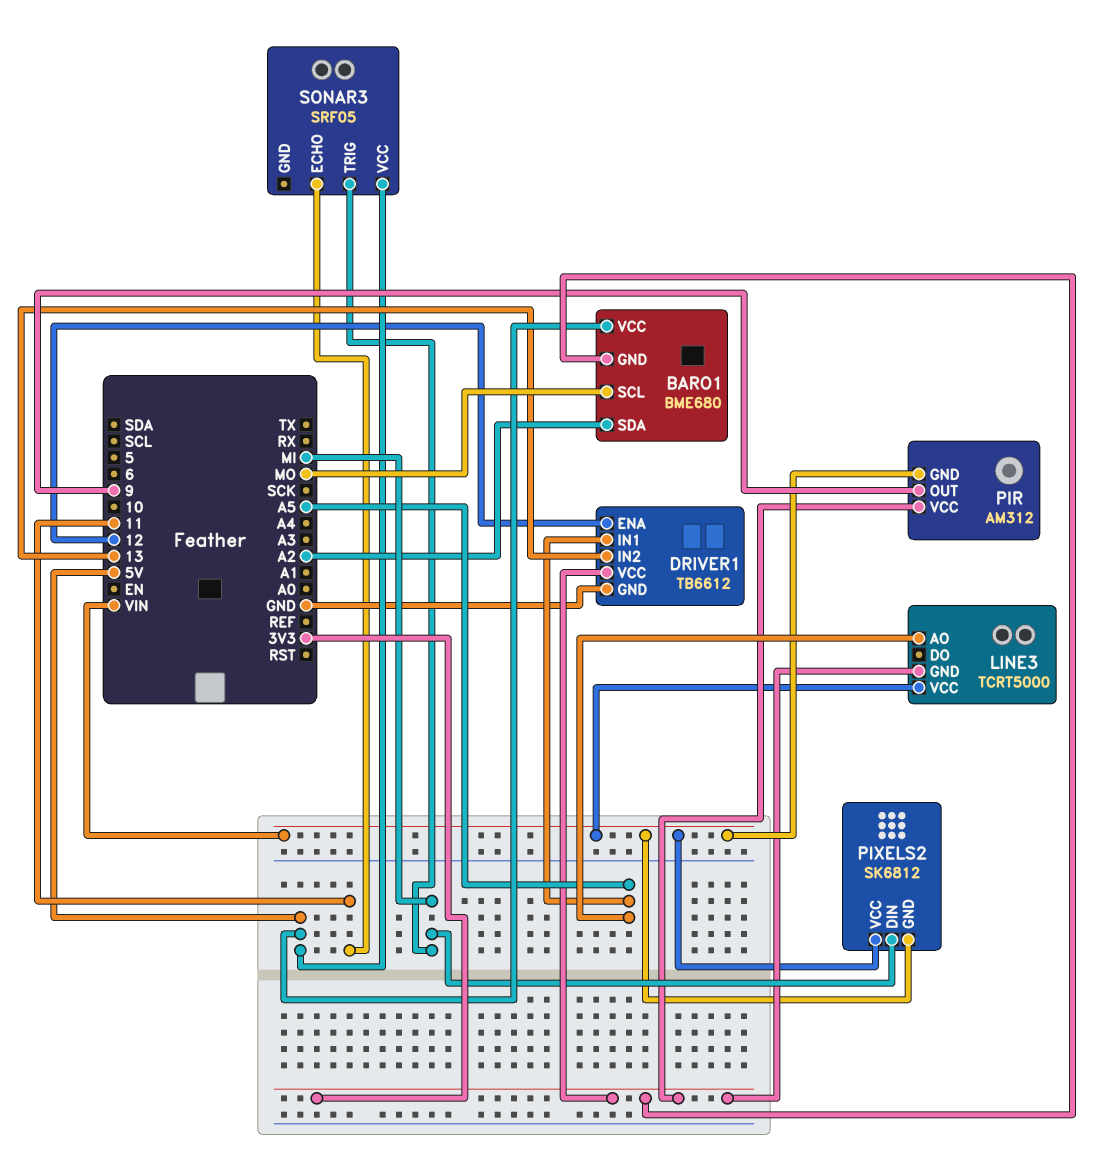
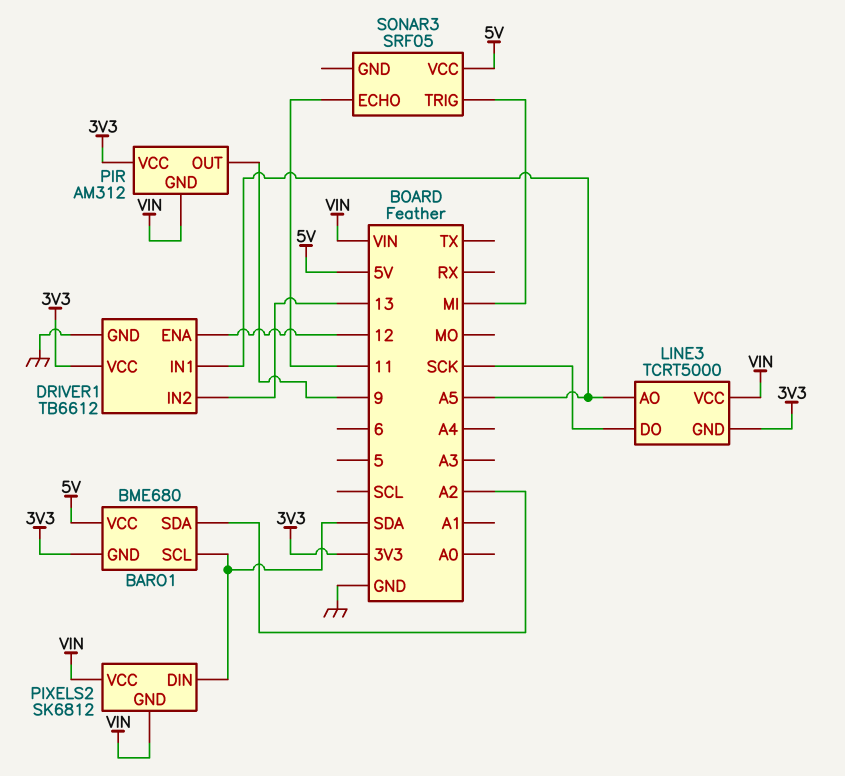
BARO1 pin SCL: MO -> SDA
LINE3 pin DO: none -> SCK
PIXELS2 pin DIN: MI -> SDA

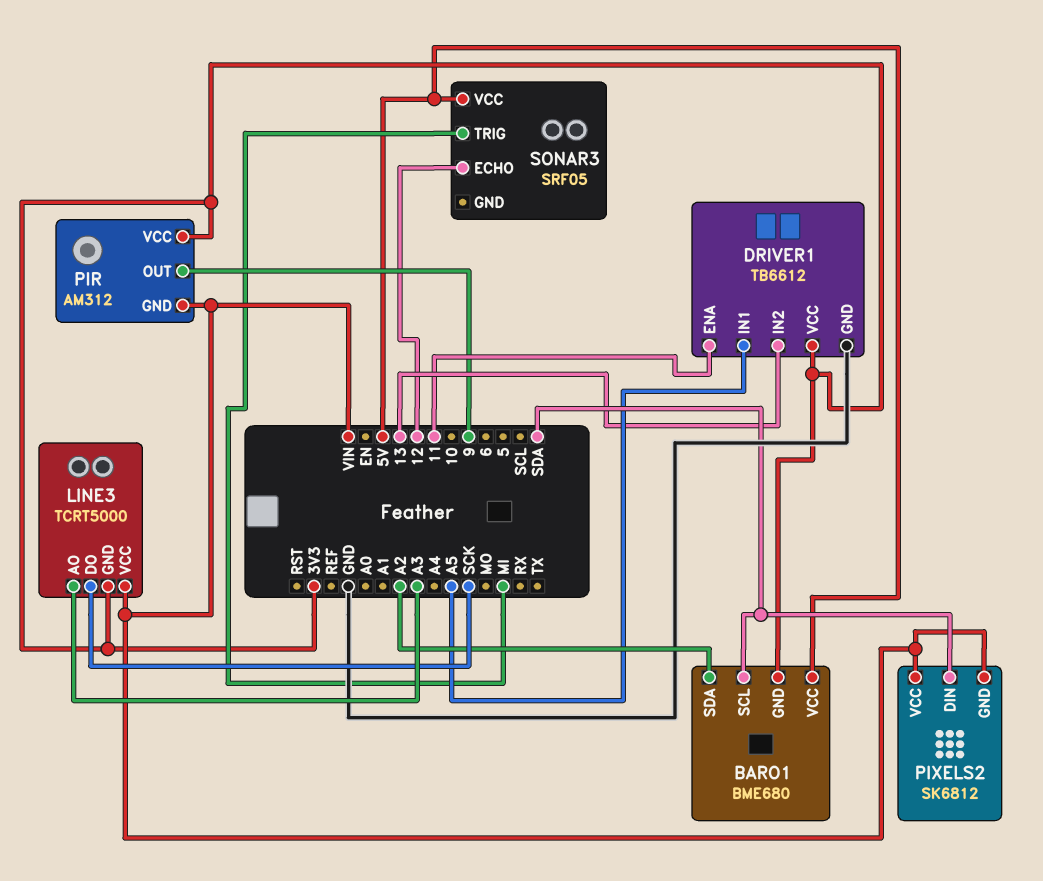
DRIVER1 pin ENA: 12 -> 11
LINE3 pin AO: A5 -> A3
SONAR3 pin ECHO: 11 -> 12

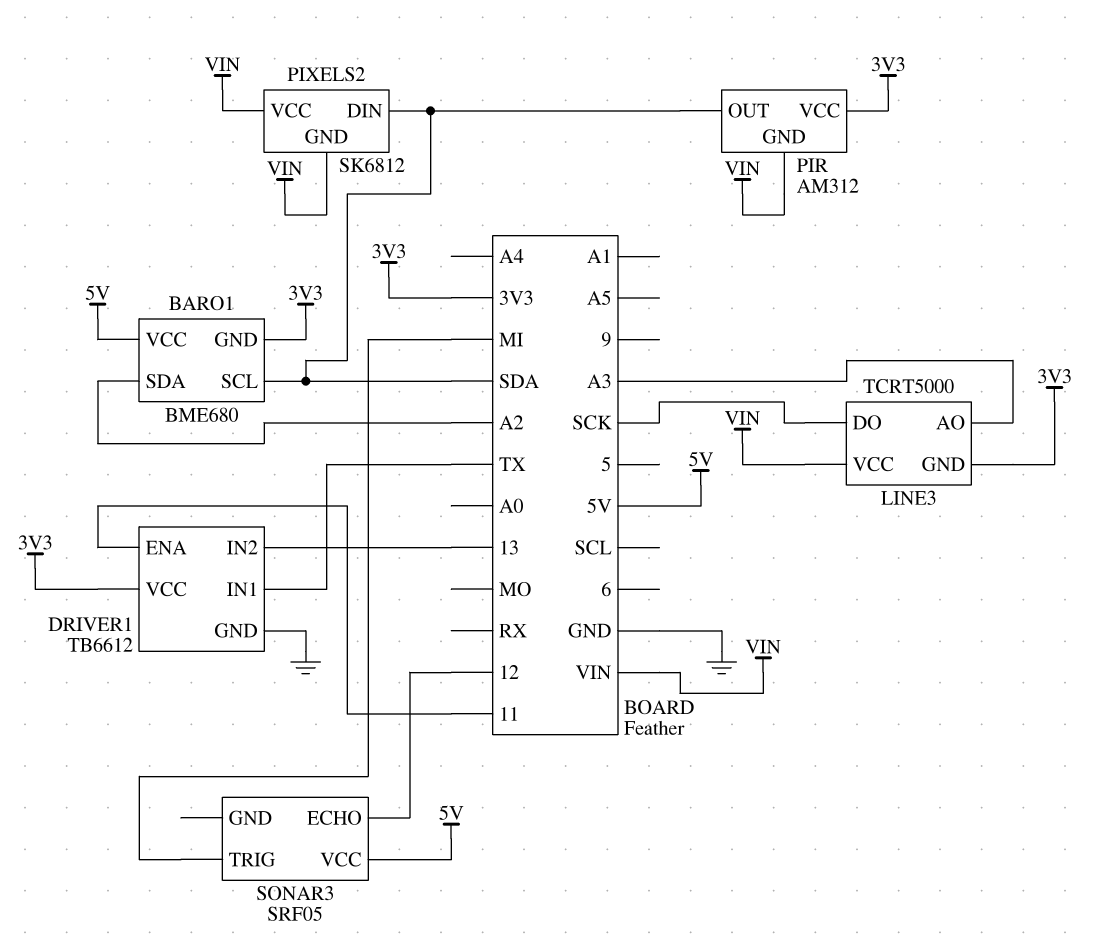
DRIVER1 pin IN1: A5 -> TX
PIR pin OUT: 9 -> SDA

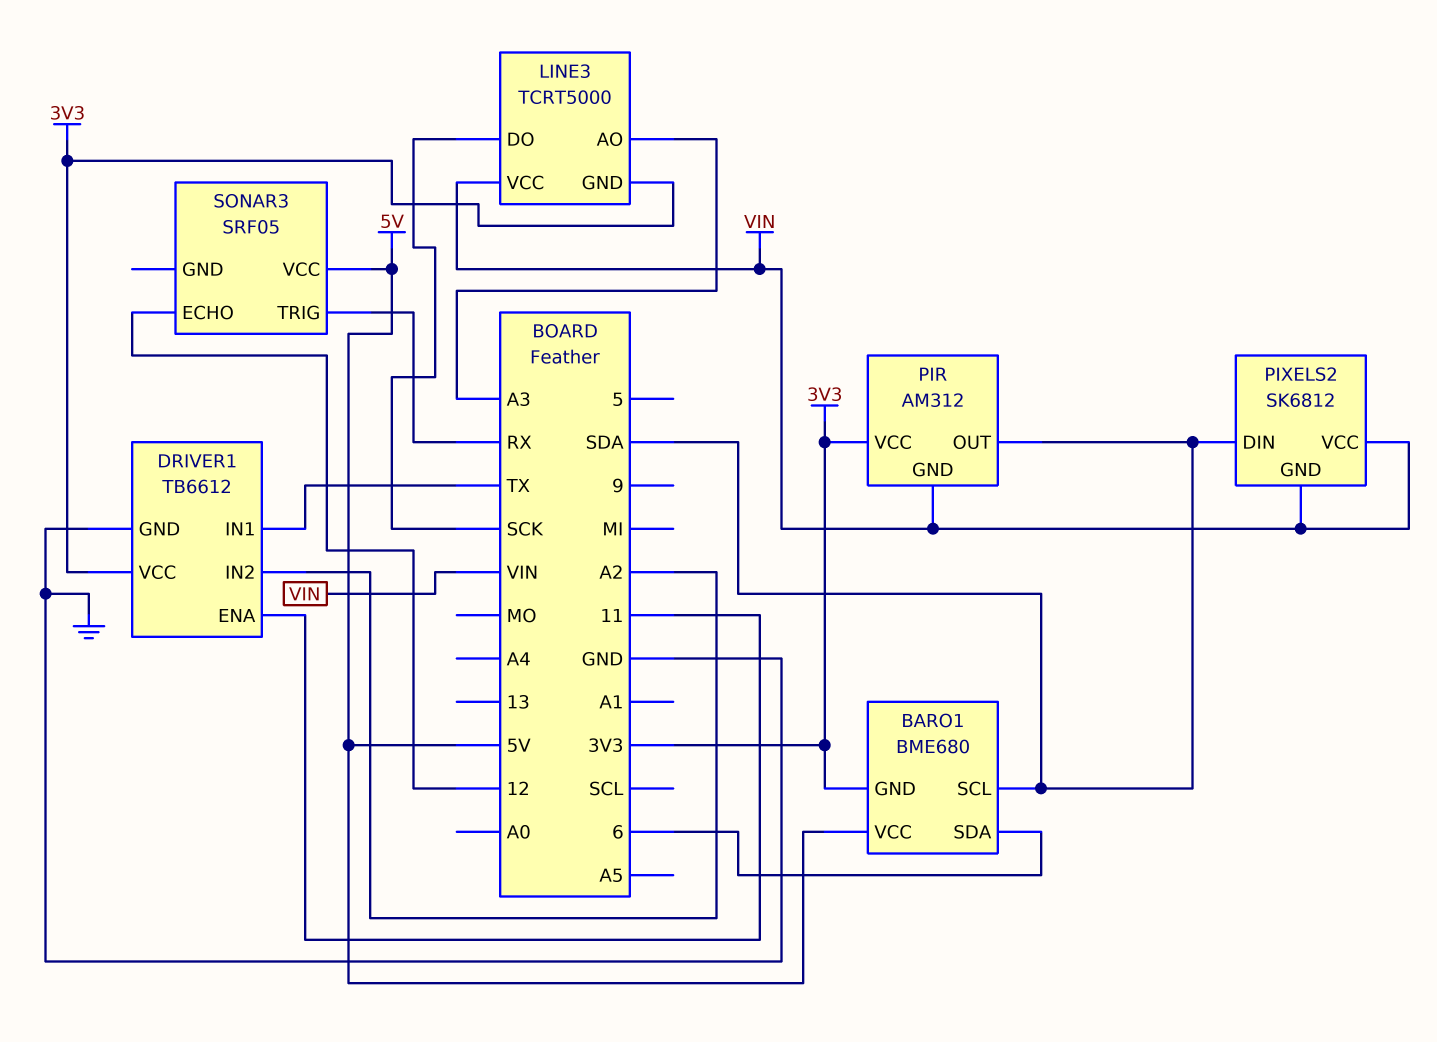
BARO1 pin SDA: A2 -> 6
DRIVER1 pin IN2: 13 -> A2
SONAR3 pin TRIG: MI -> RX

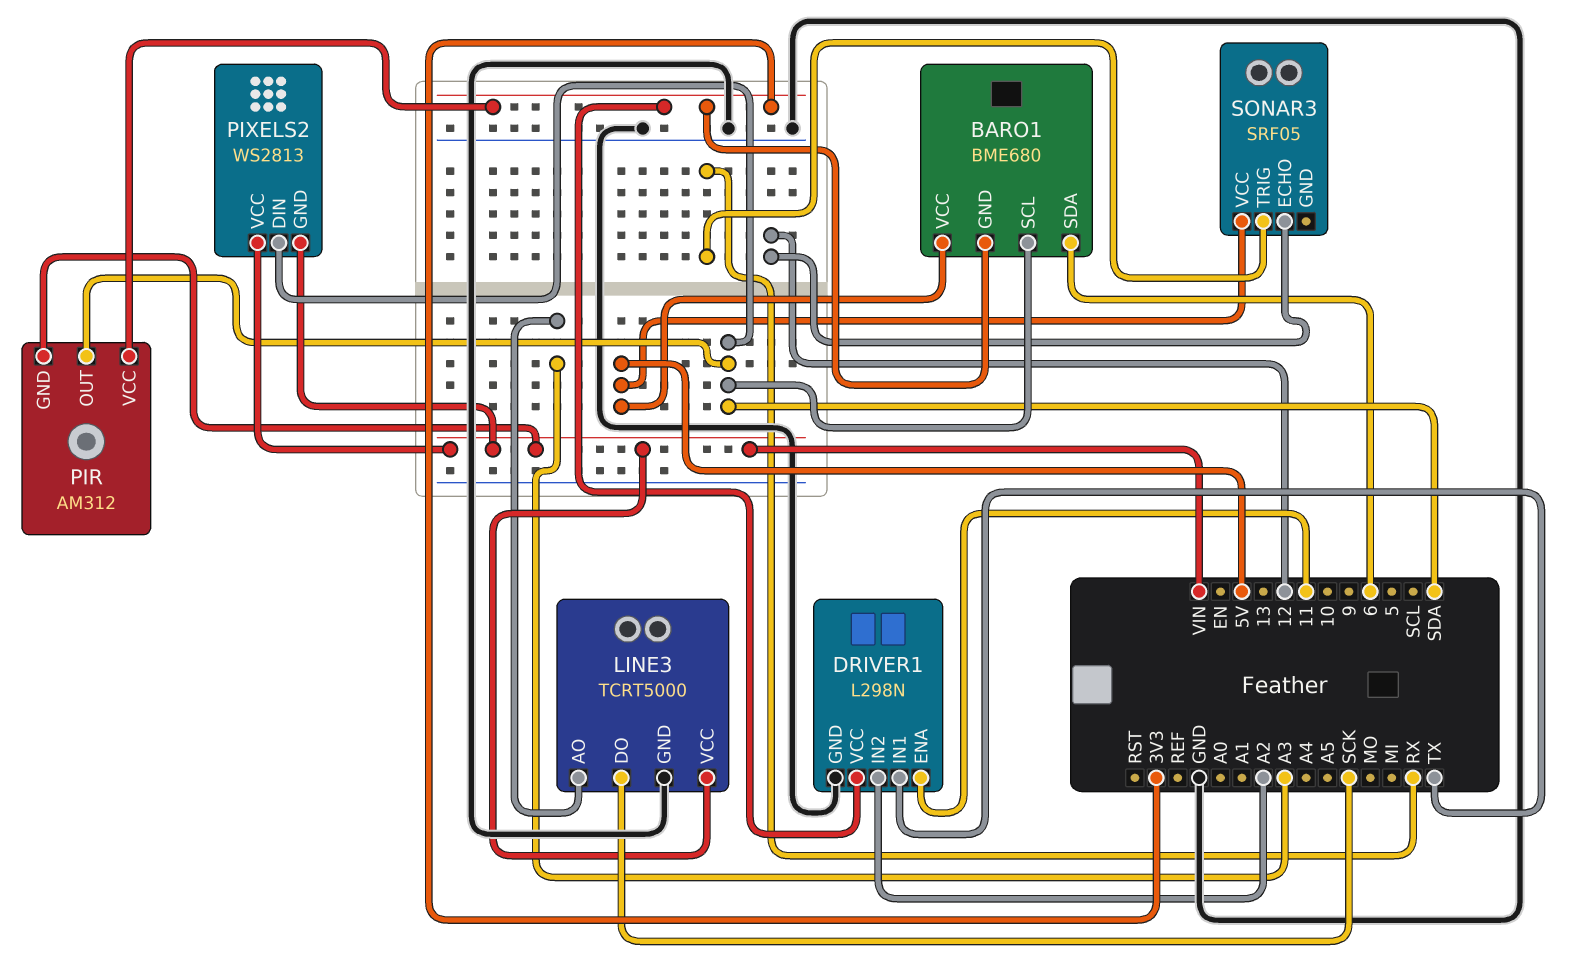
DRIVER1: TB6612 -> L298N
LINE3 pin GND: 3V3 -> GND
PIXELS2: SK6812 -> WS2813

